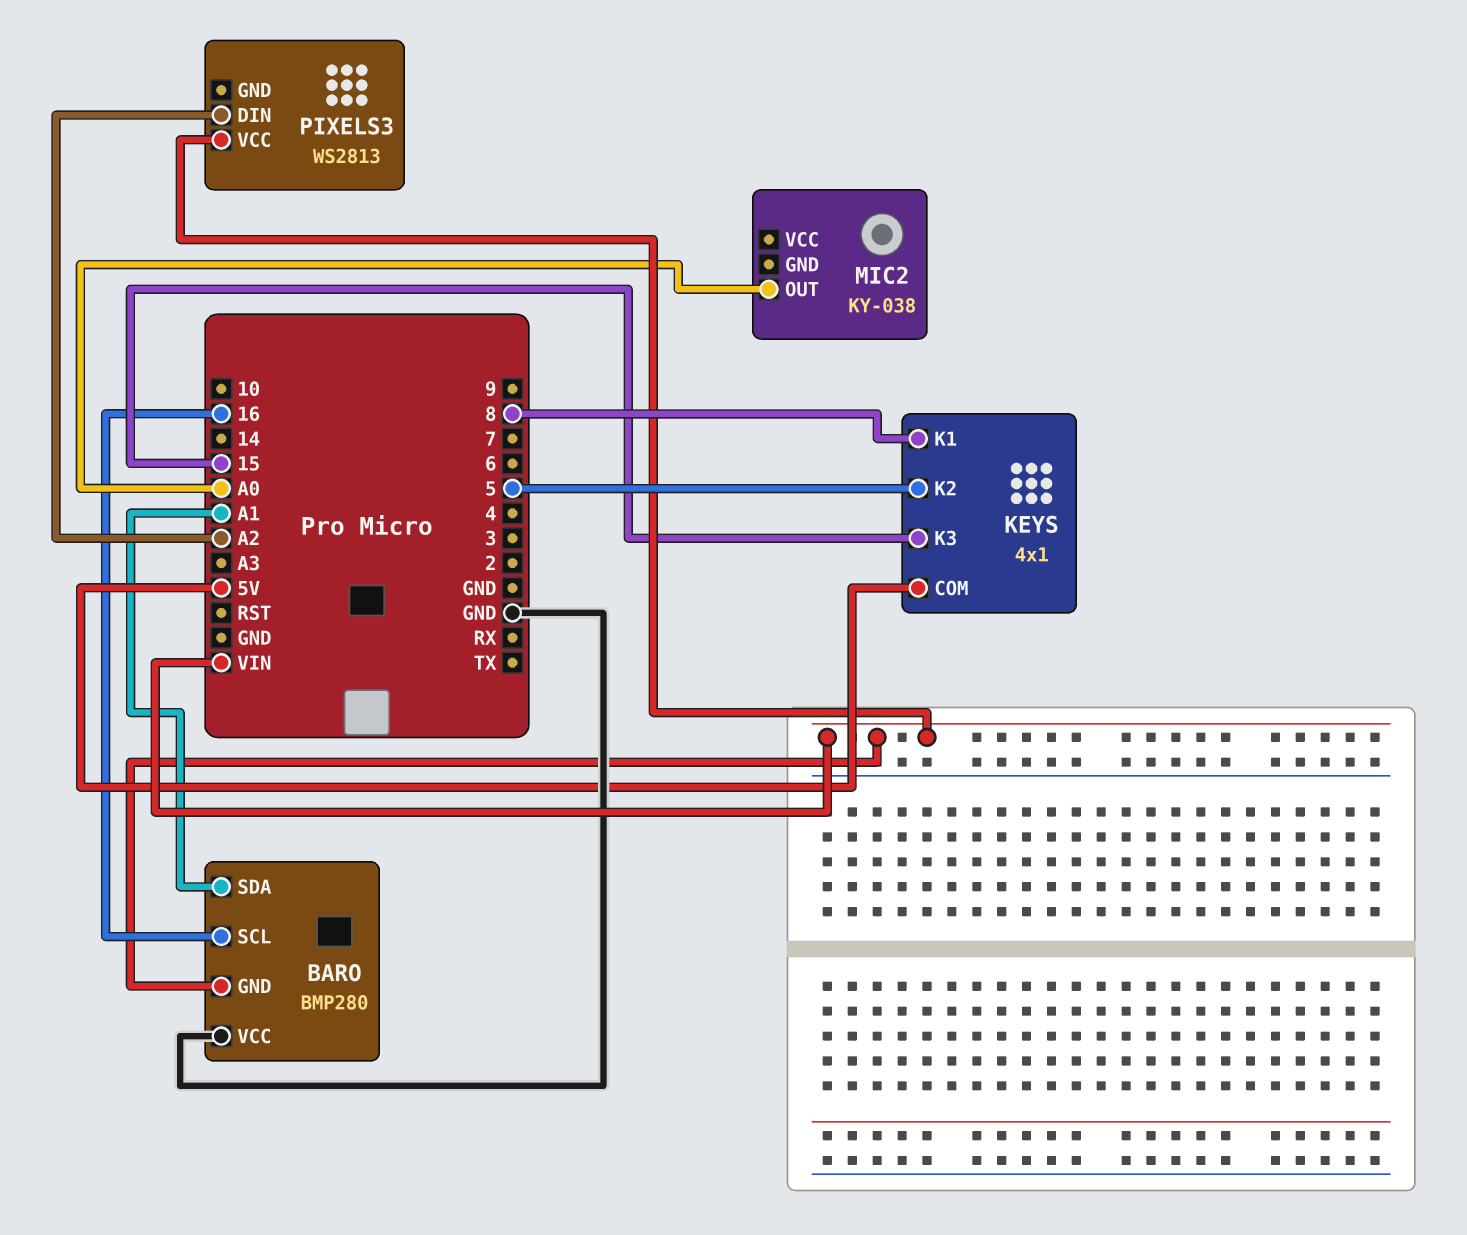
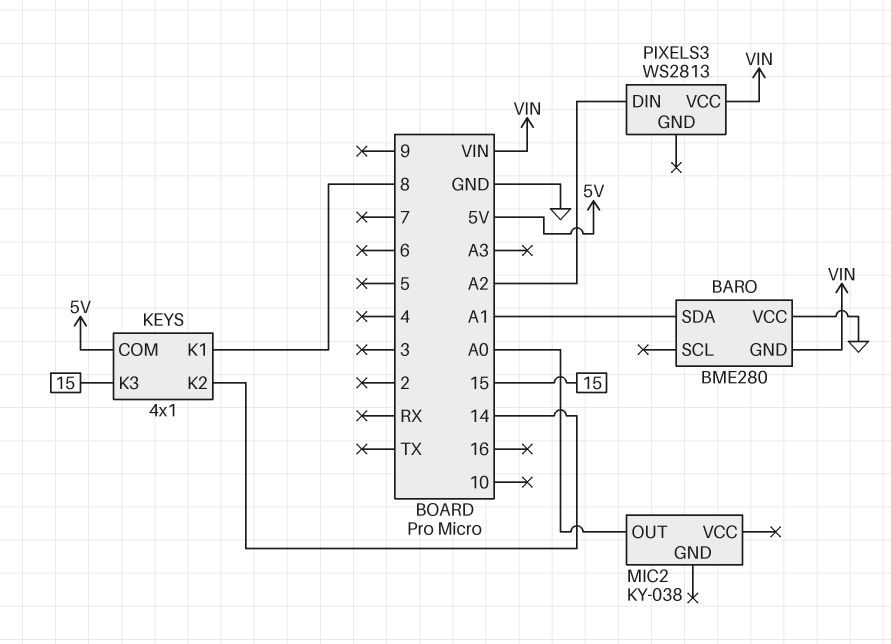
BARO: BMP280 -> BME280
BARO pin SCL: 16 -> none
KEYS pin K2: 5 -> 14

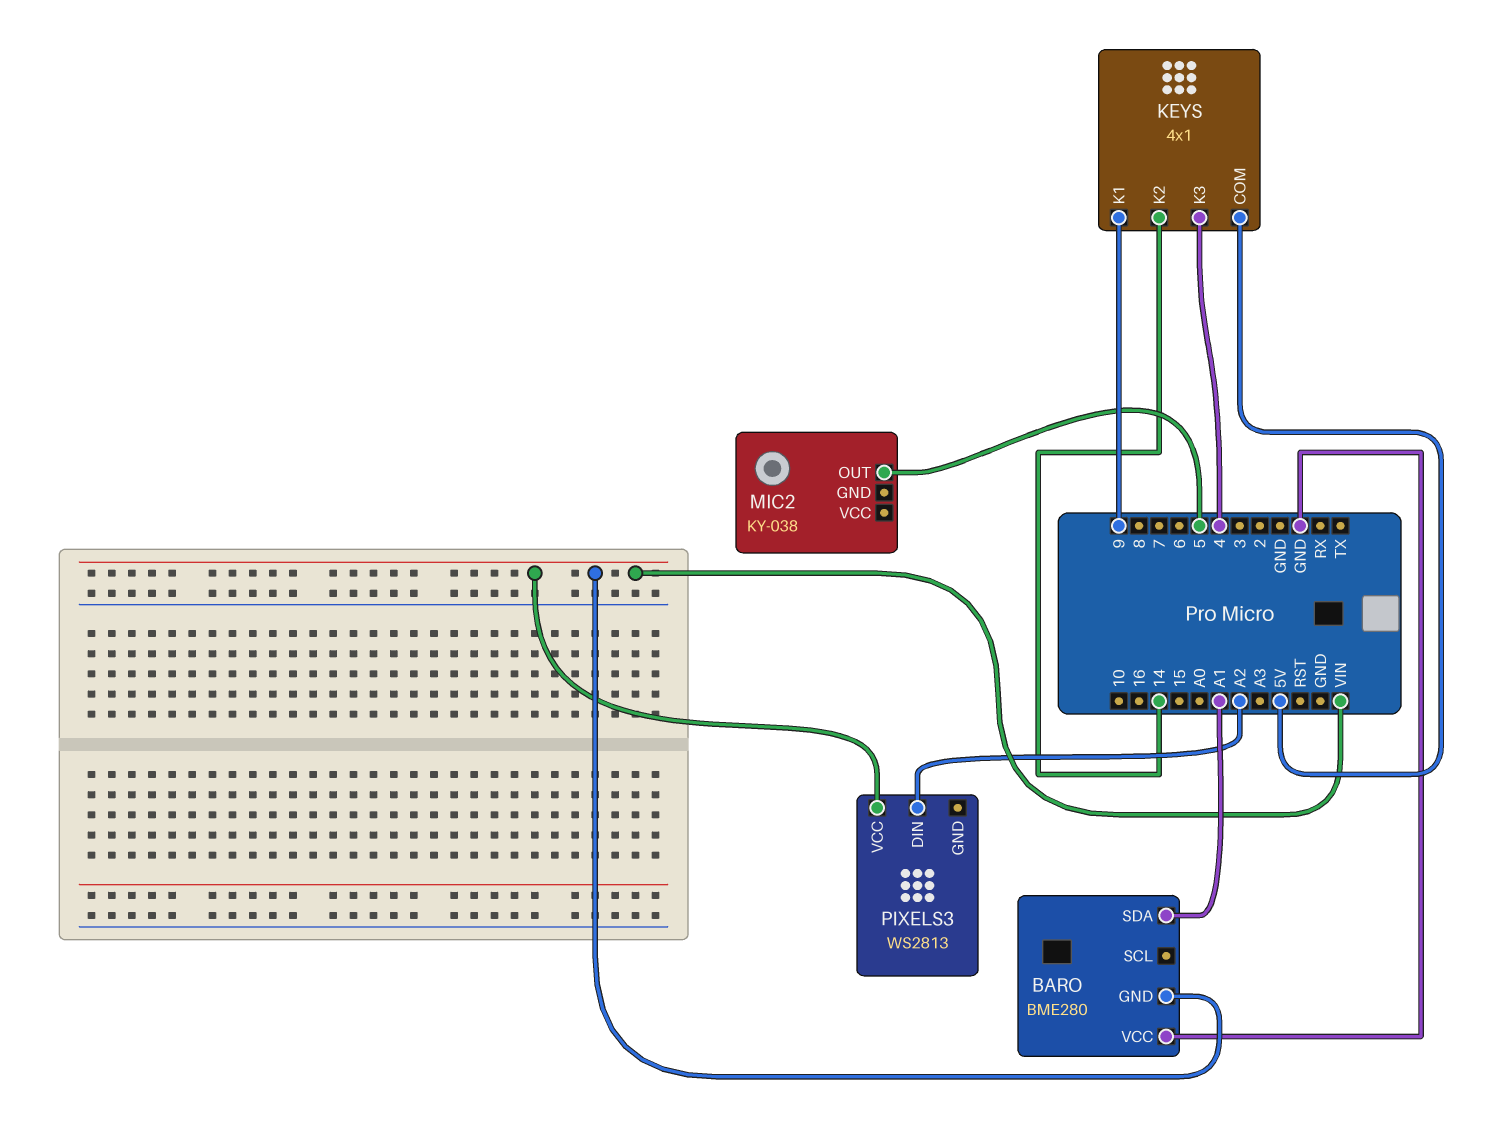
KEYS pin K1: 8 -> 9
KEYS pin K3: 15 -> 4
MIC2 pin OUT: A0 -> 5

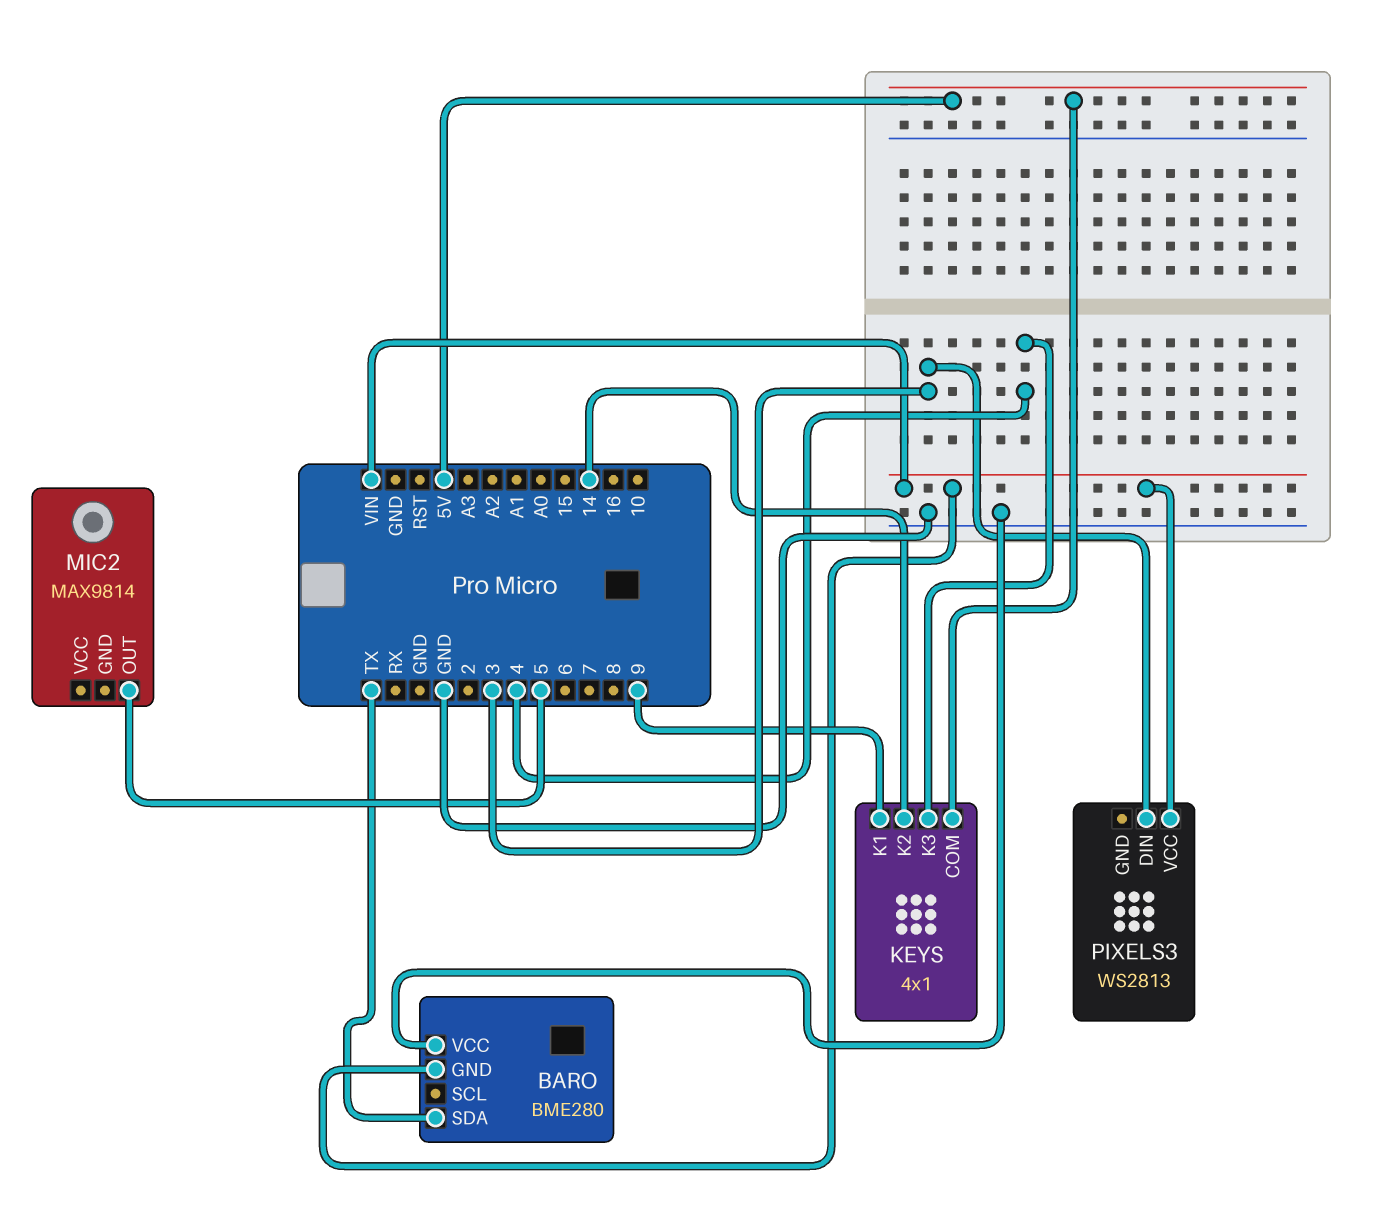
BARO pin SDA: A1 -> TX
MIC2: KY-038 -> MAX9814
PIXELS3 pin DIN: A2 -> 3

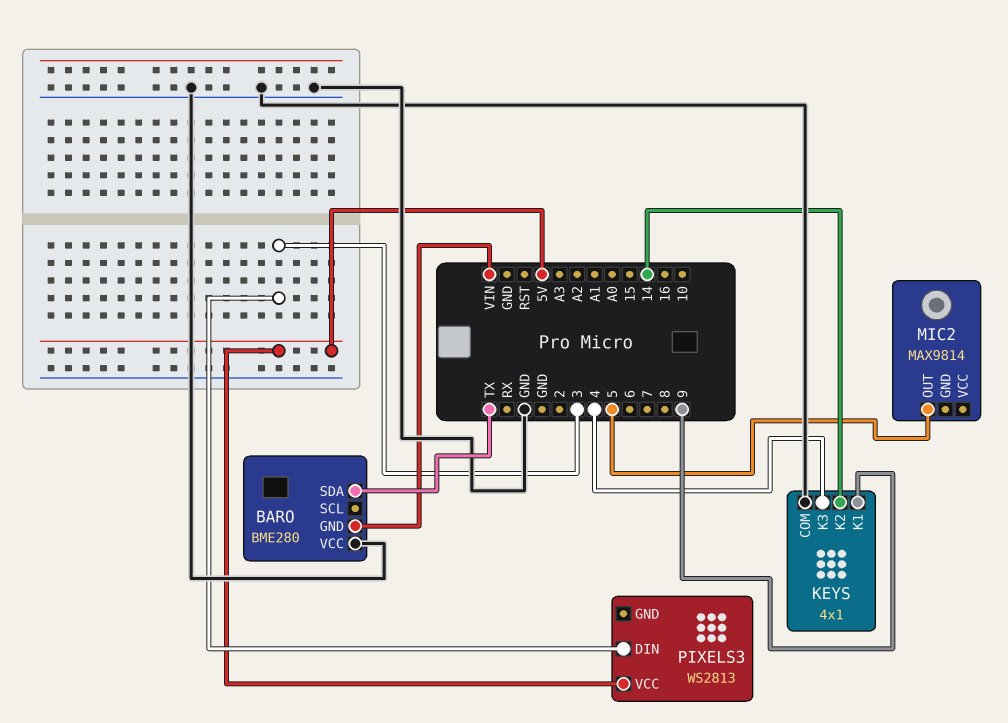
KEYS pin COM: 5V -> GND
PIXELS3 pin VCC: VIN -> 5V

